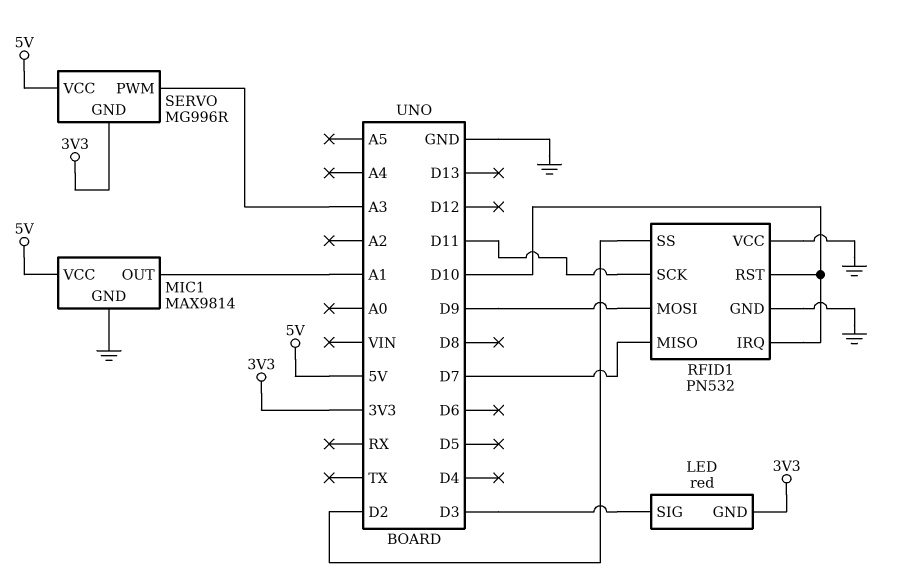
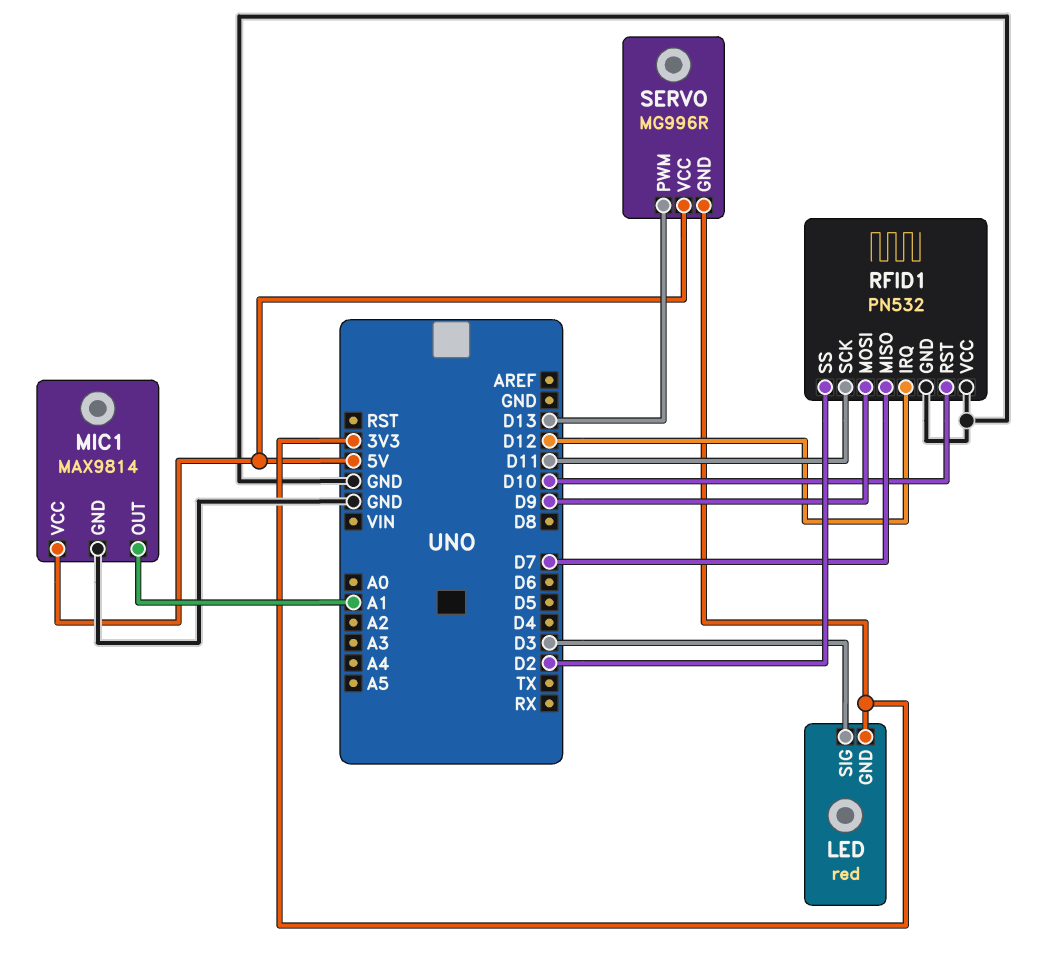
RFID1 pin IRQ: D10 -> D12
SERVO pin PWM: A3 -> D13

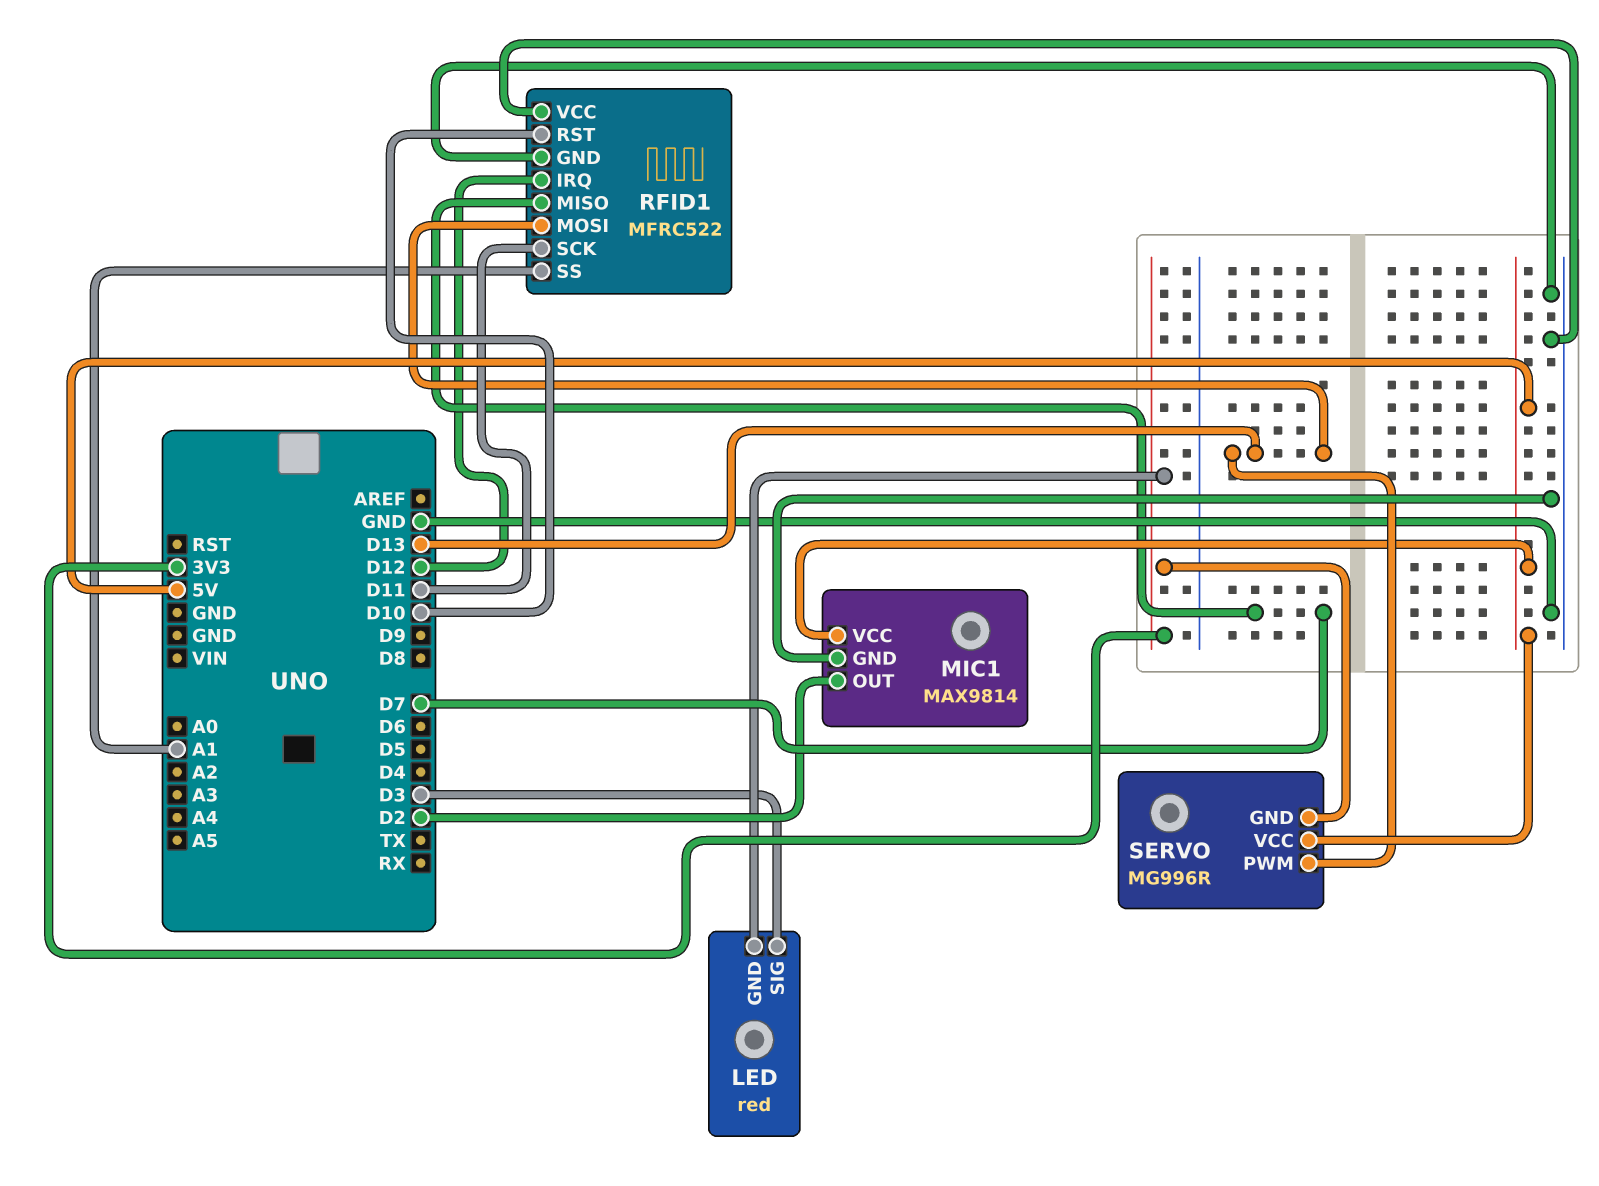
MIC1 pin OUT: A1 -> D2
RFID1: PN532 -> MFRC522
RFID1 pin MOSI: D9 -> D13
RFID1 pin SS: D2 -> A1

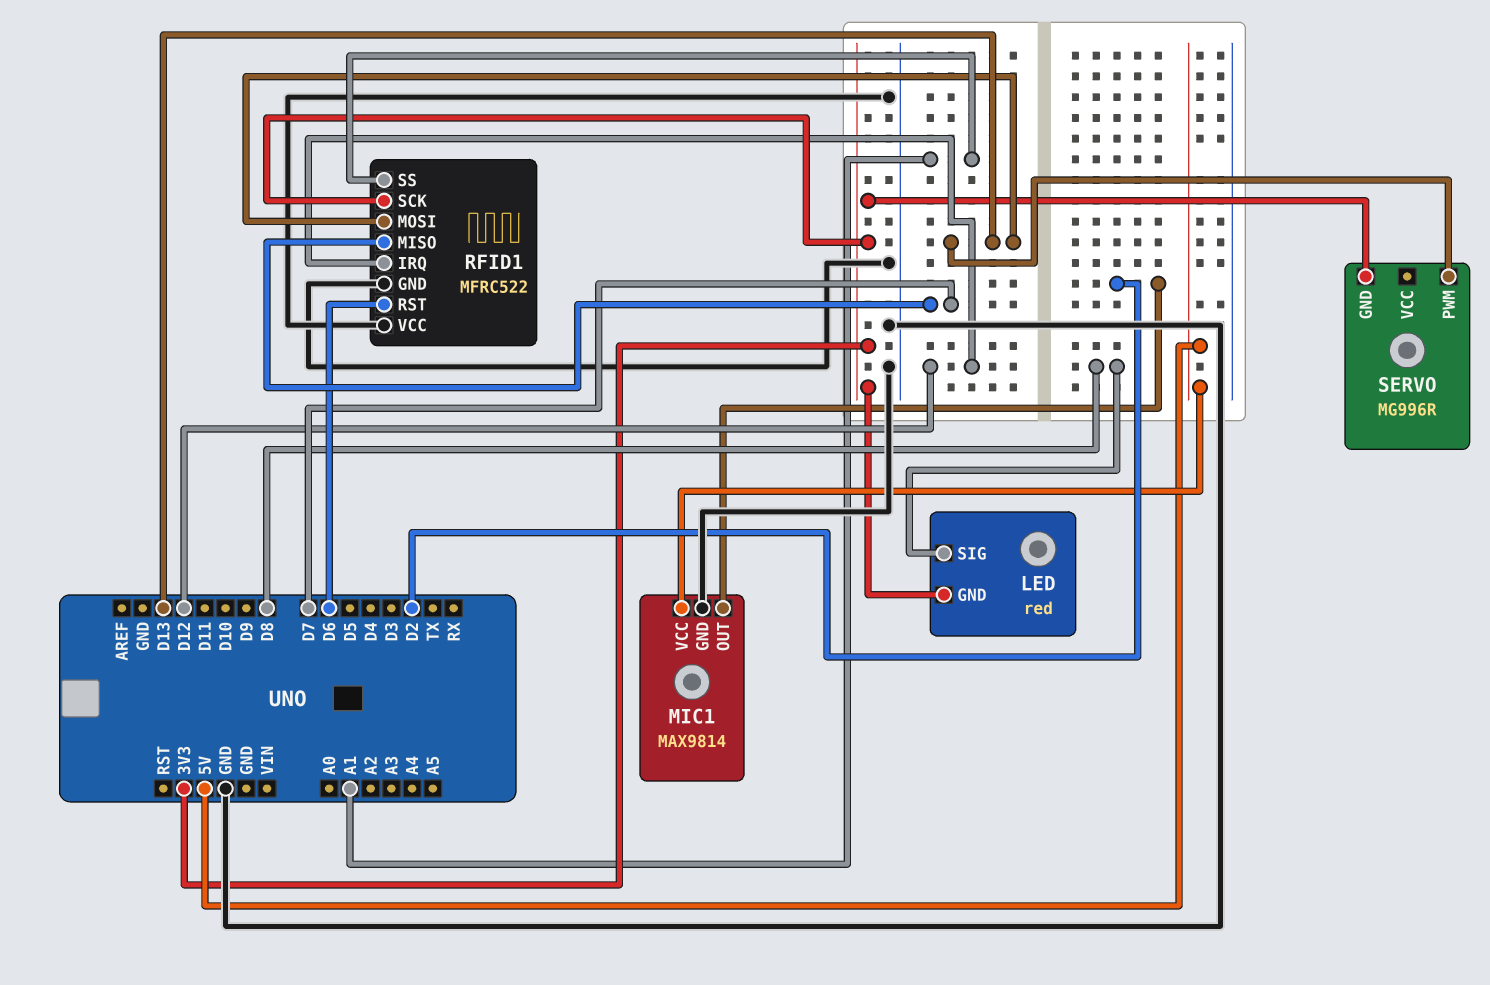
LED pin SIG: D3 -> D8
RFID1 pin RST: D10 -> D6
RFID1 pin SCK: D11 -> 3V3
SERVO pin VCC: 5V -> none

